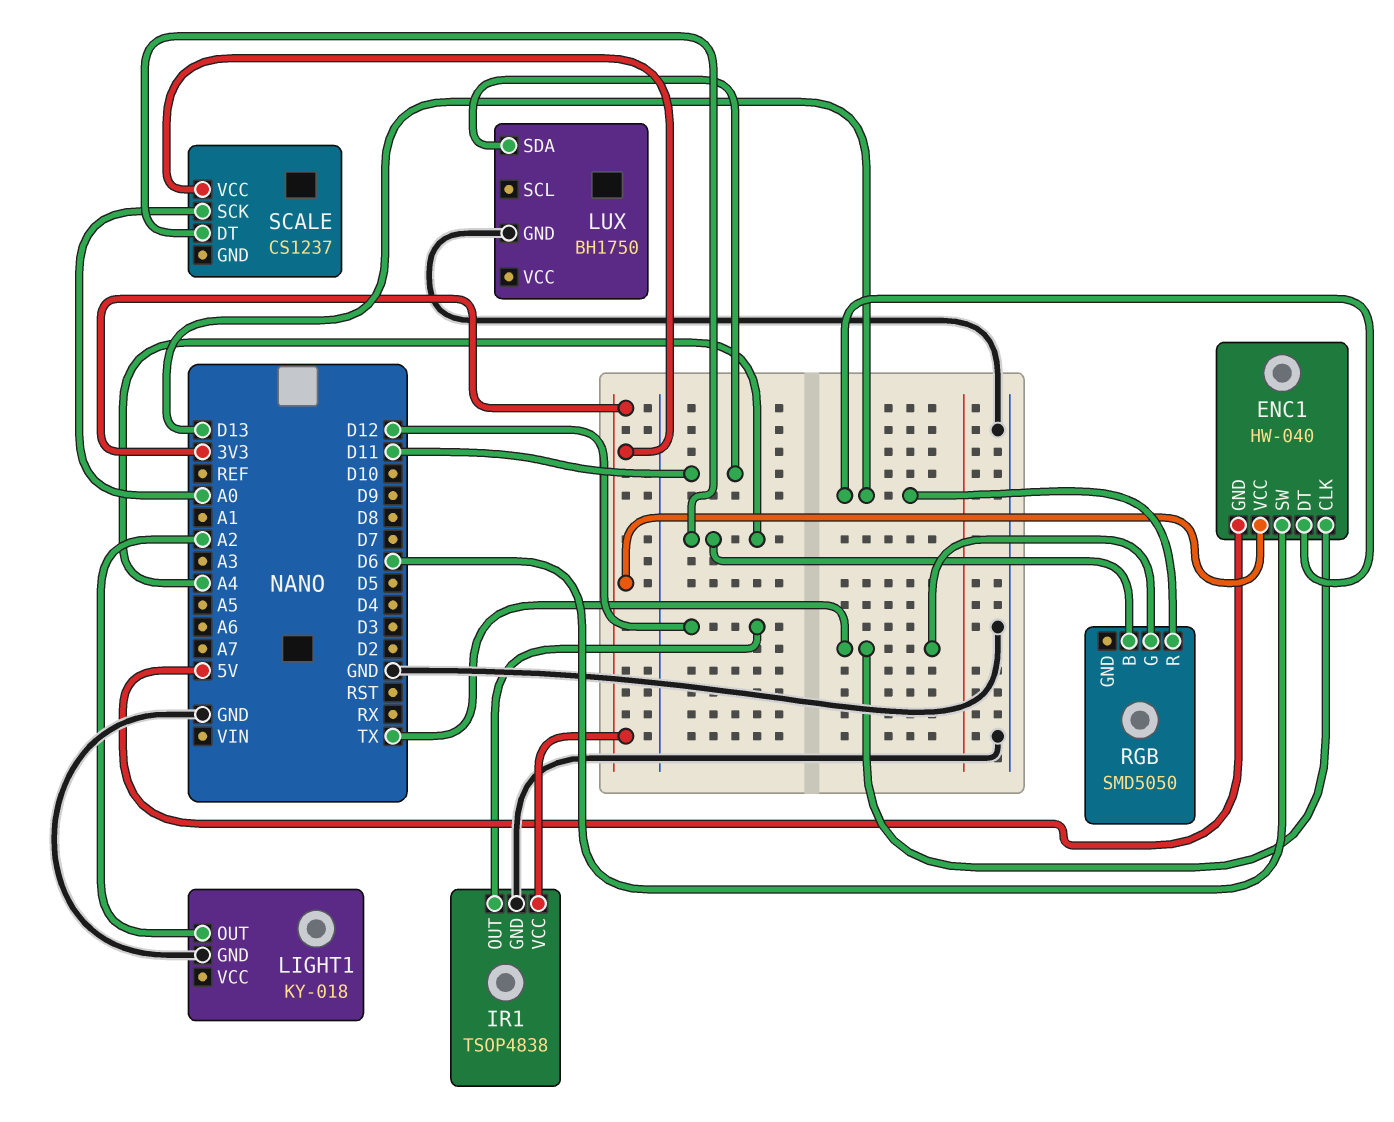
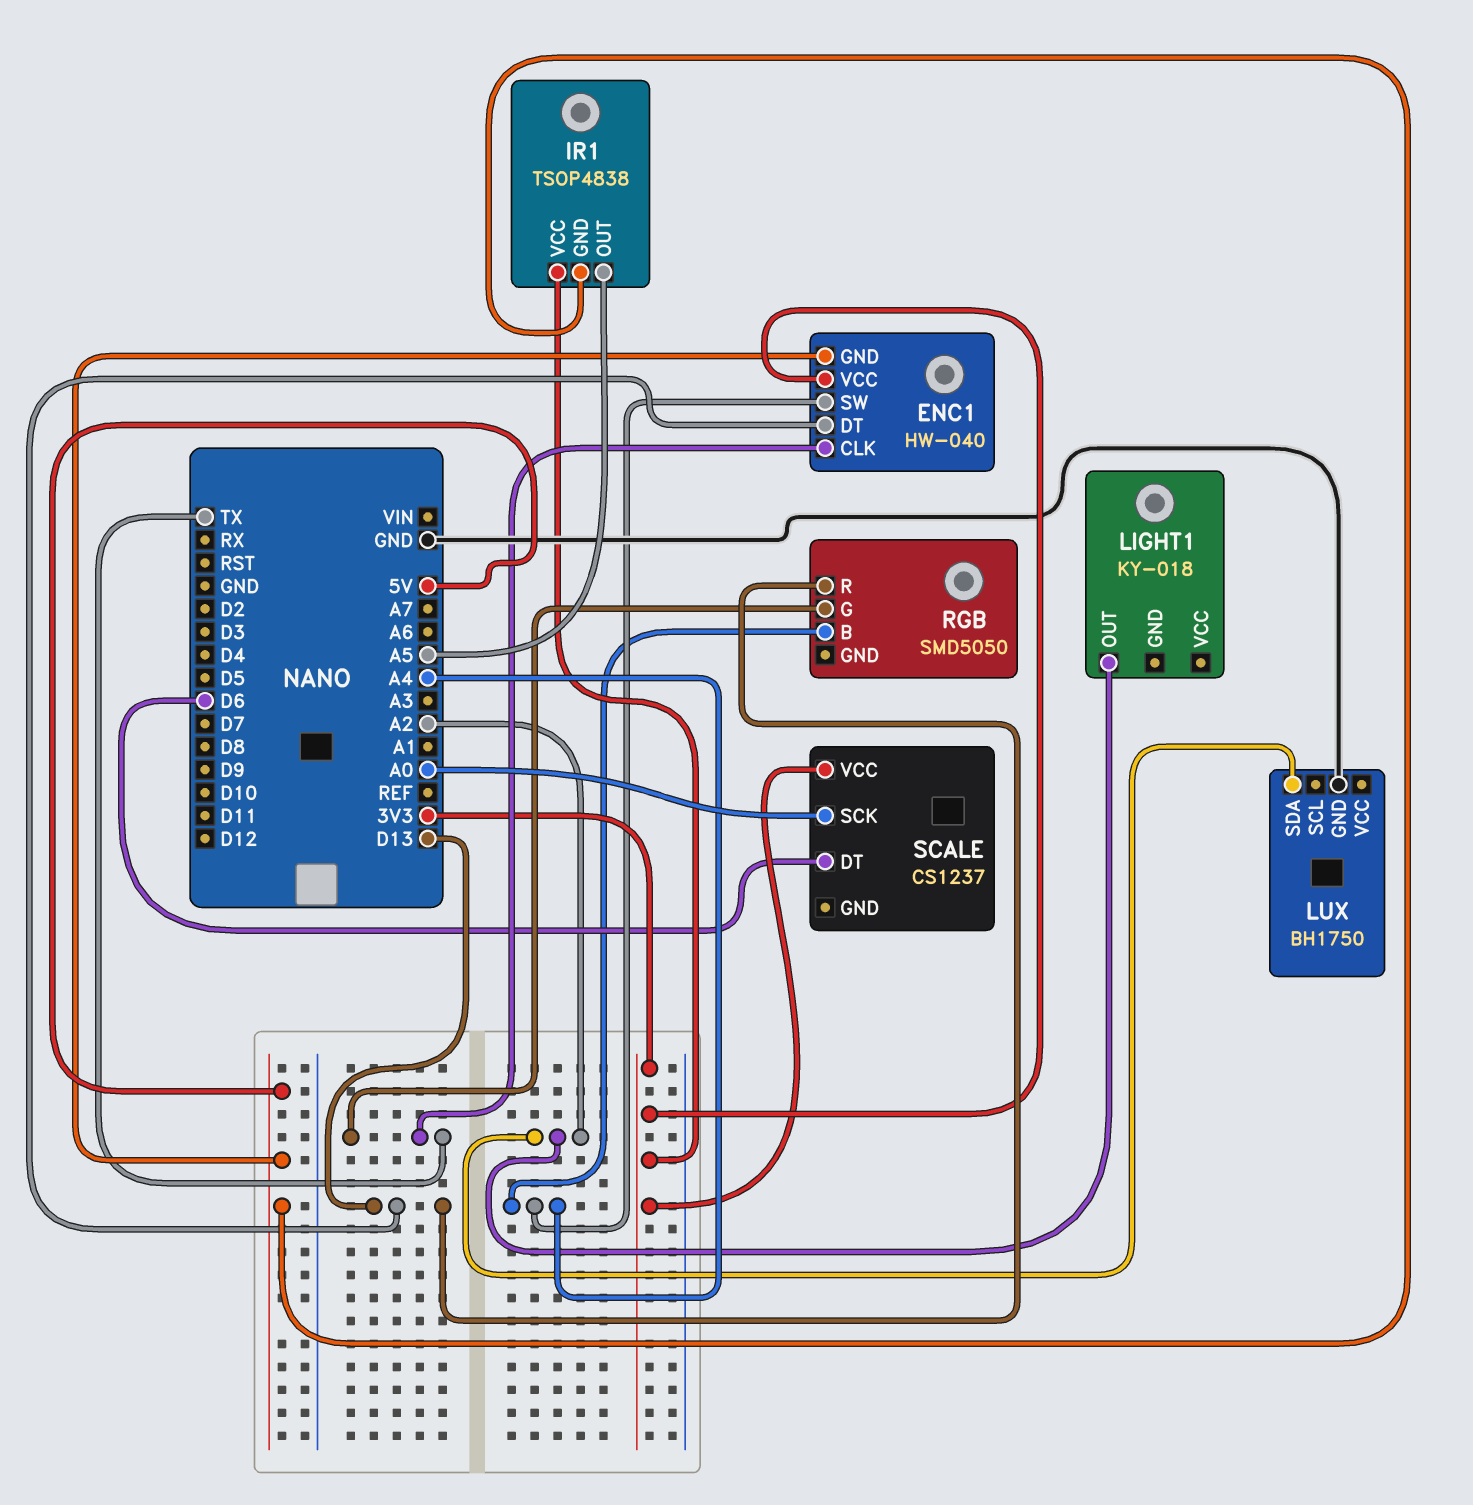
ENC1 pin SW: D6 -> A4
IR1 pin GND: GND -> 5V
IR1 pin OUT: D12 -> A5
LIGHT1 pin GND: GND -> none
LUX pin SDA: D11 -> A2
SCALE pin DT: A4 -> D6

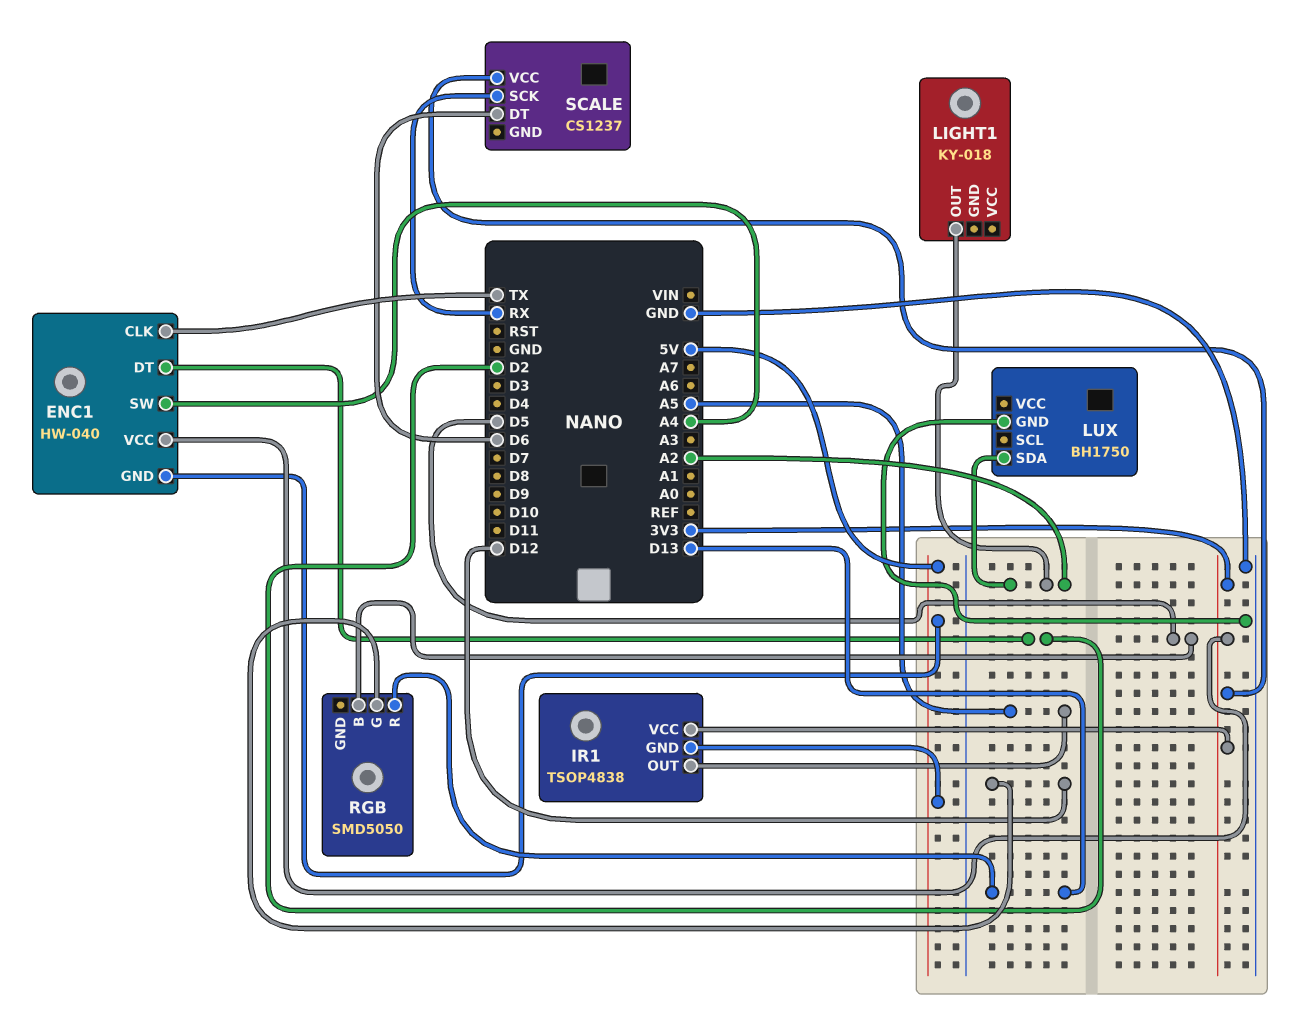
ENC1 pin DT: D13 -> D2
RGB pin B: A4 -> D5
RGB pin G: TX -> D12
SCALE pin SCK: A0 -> RX

